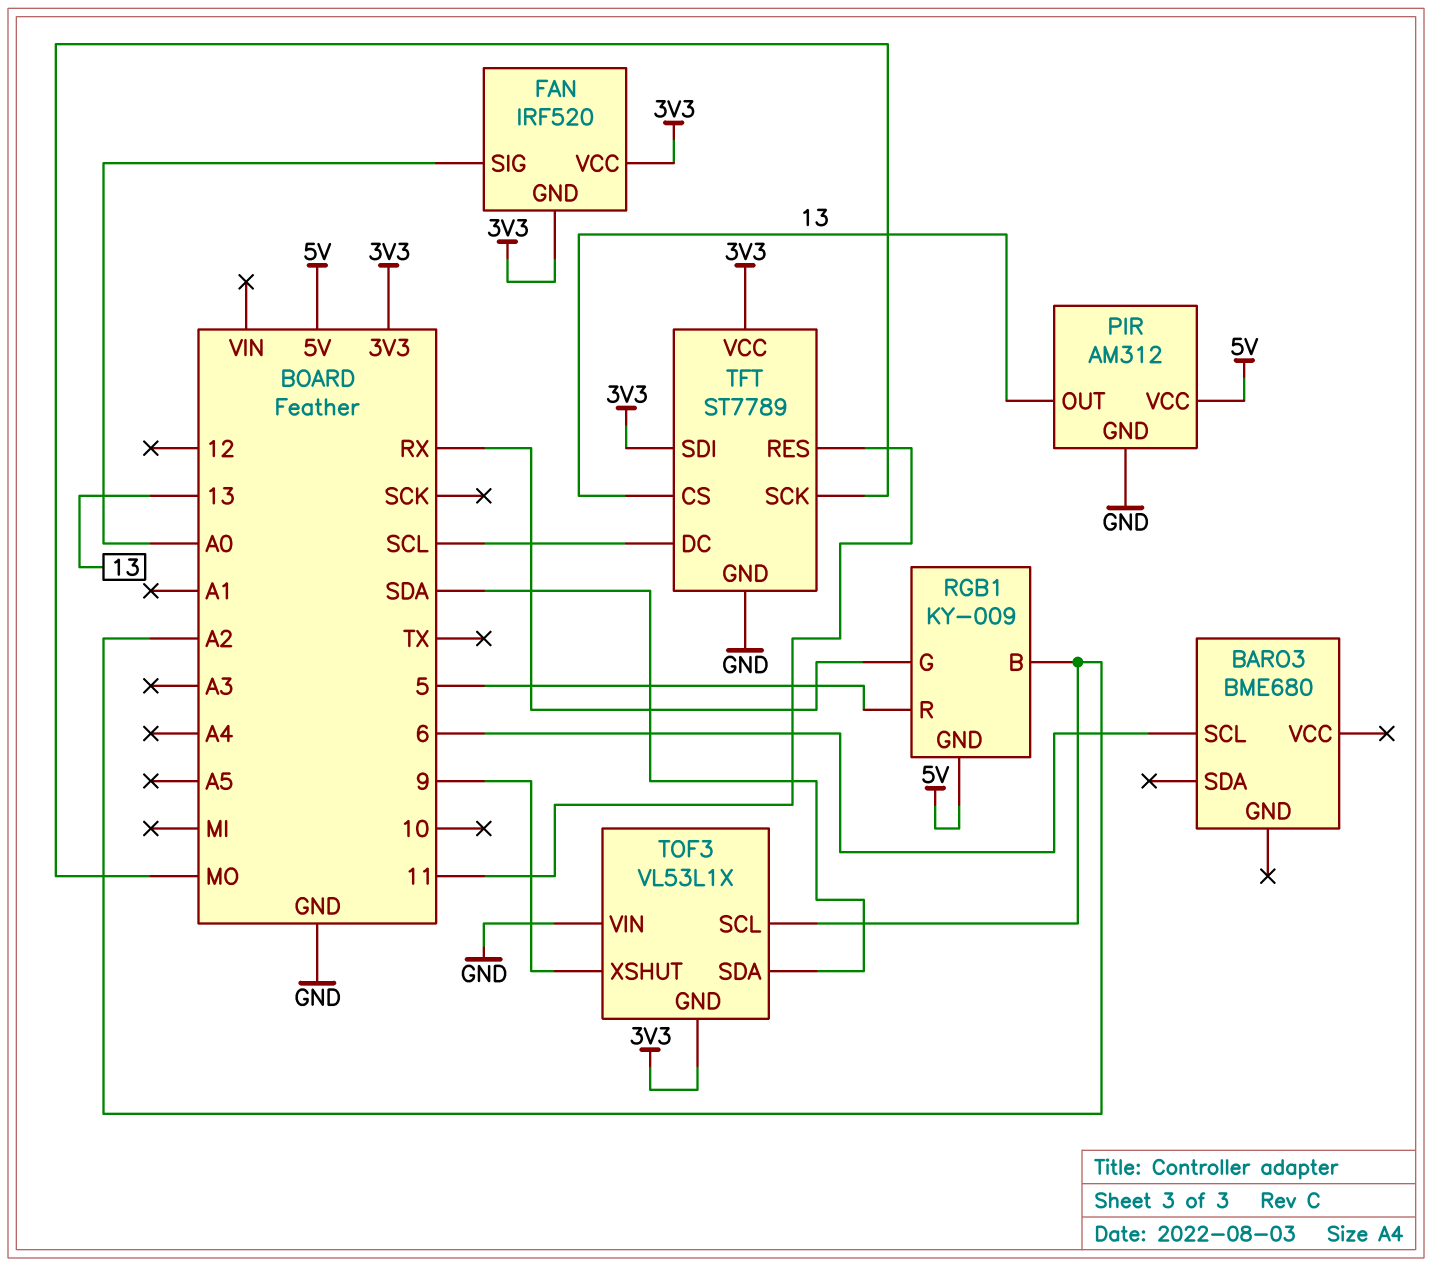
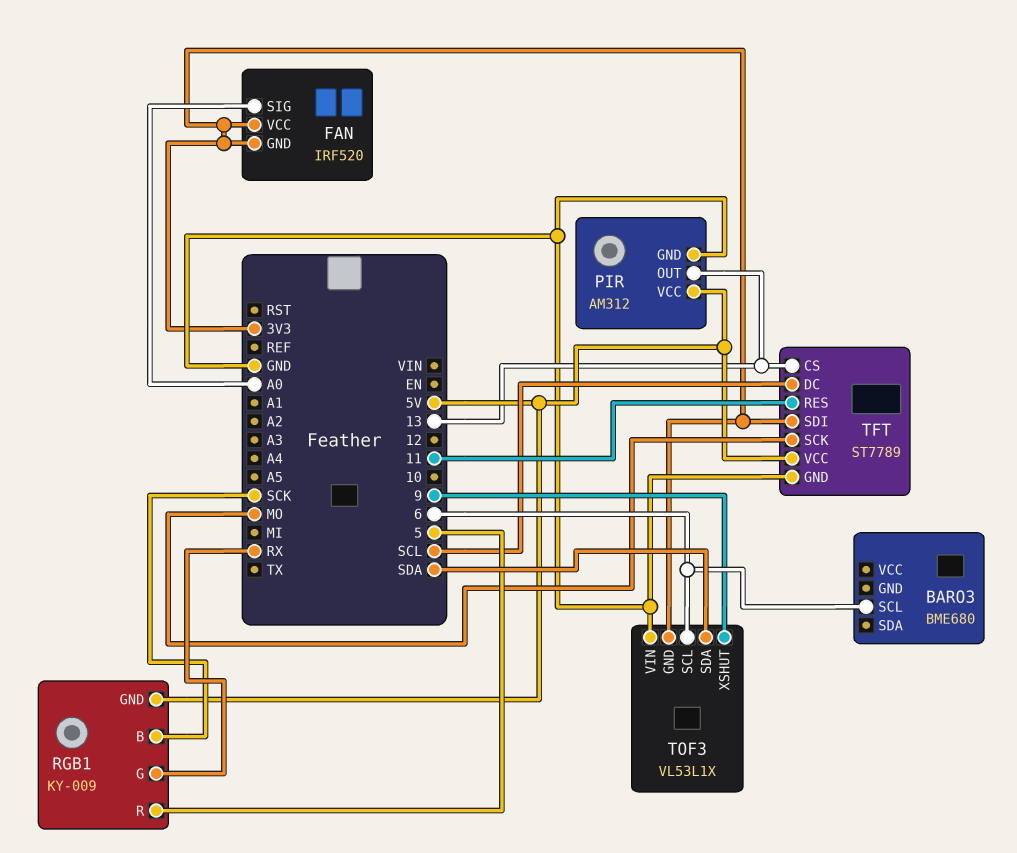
RGB1 pin B: A2 -> SCK
TFT pin VCC: 3V3 -> 5V
TOF3 pin SCL: A2 -> 6

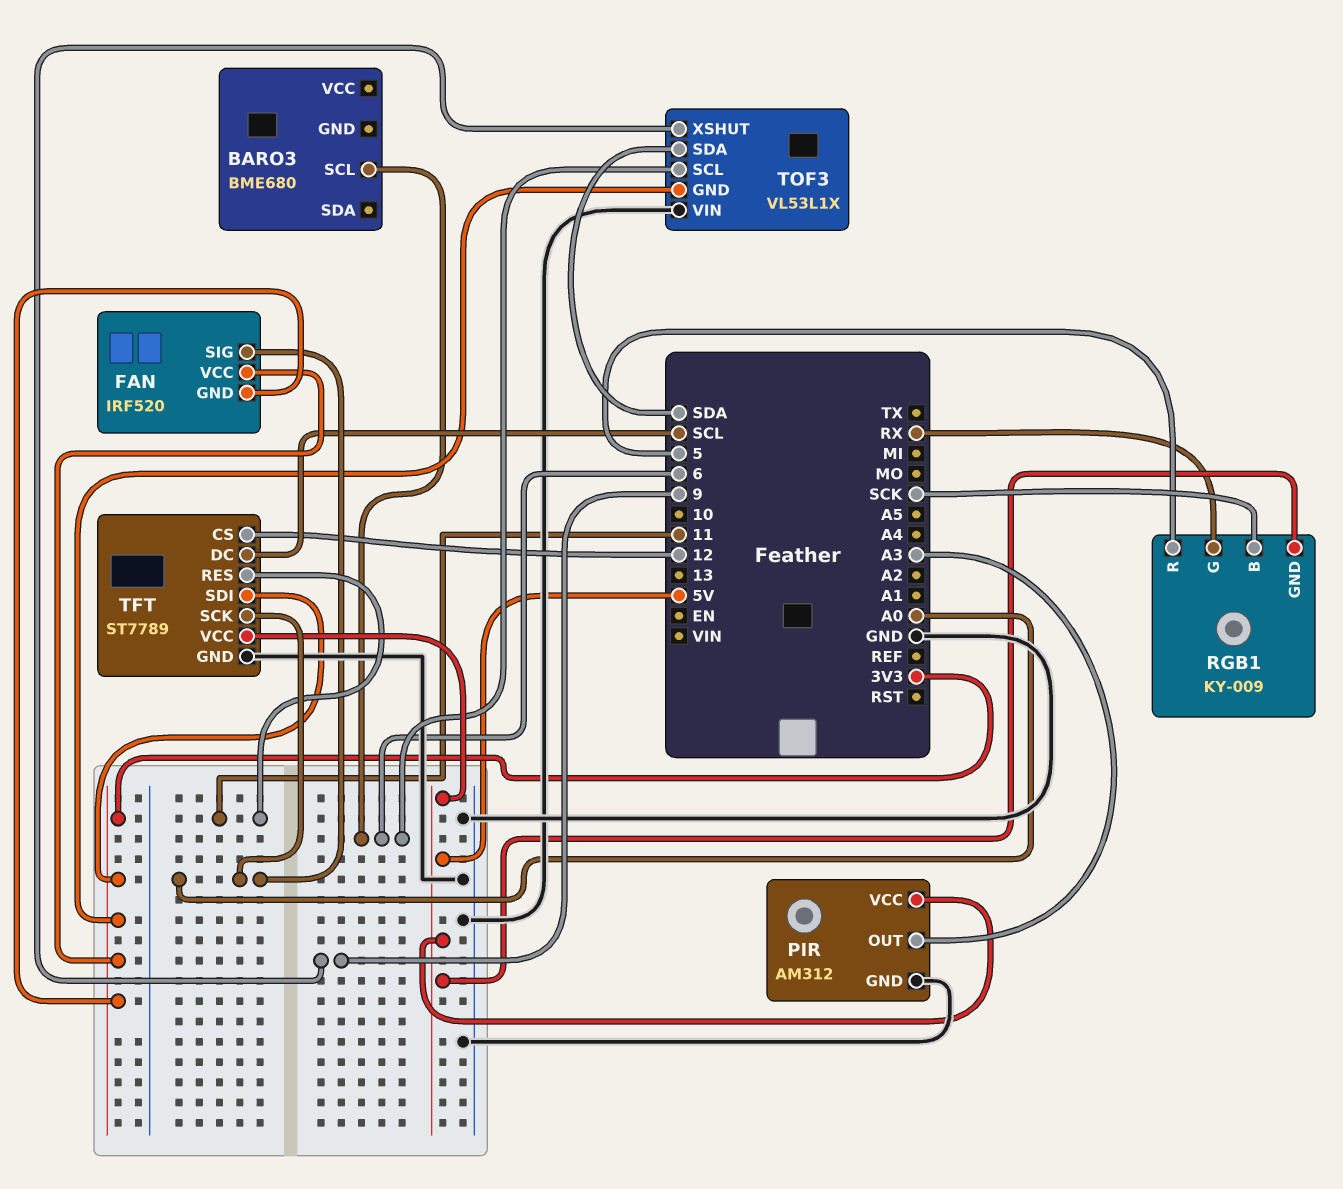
PIR pin OUT: 13 -> A3
TFT pin CS: 13 -> 12
TFT pin SCK: MO -> A0

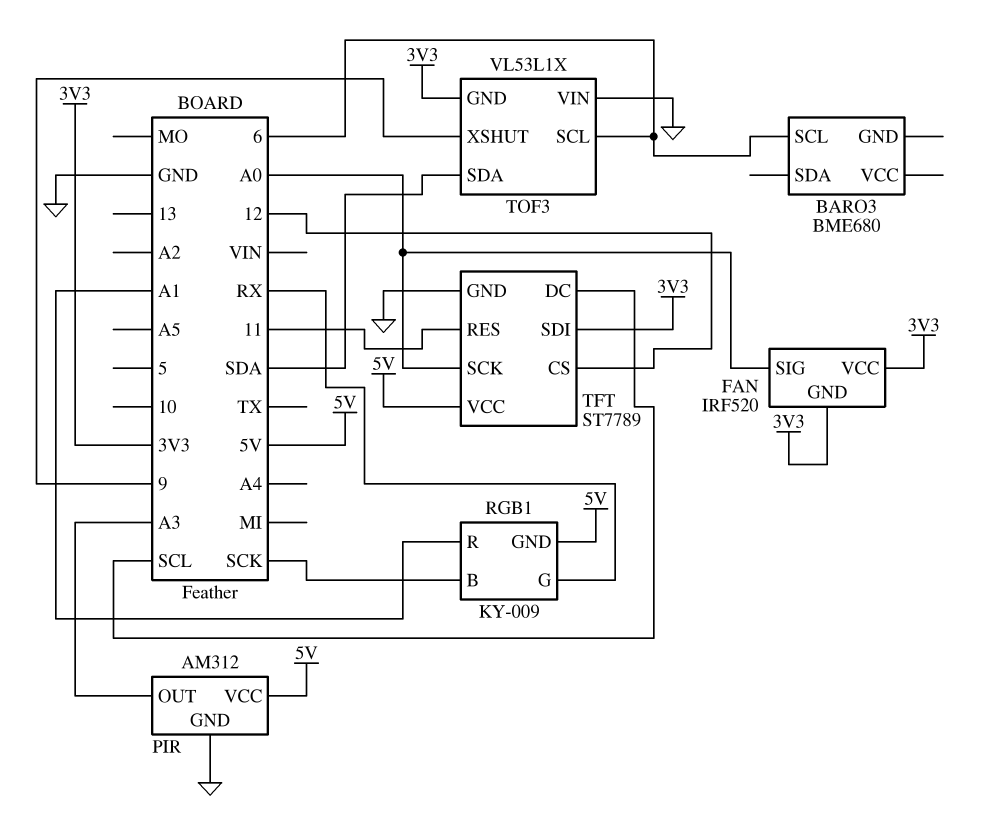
RGB1 pin R: 5 -> A1

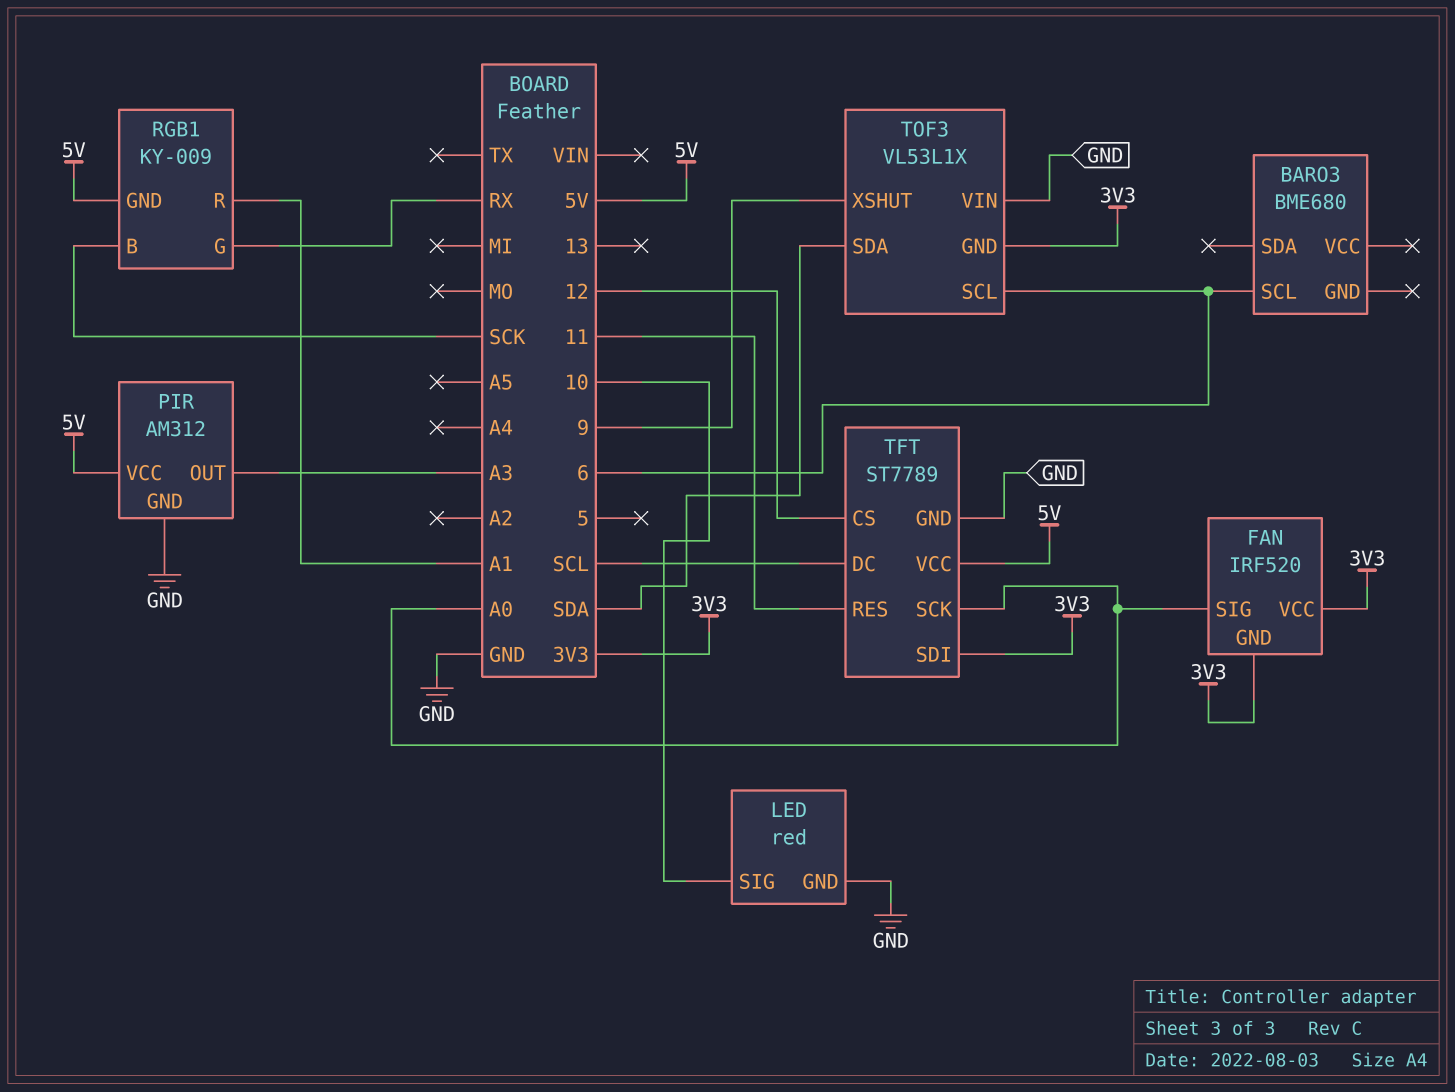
LED: none -> red
LED pin GND: none -> GND
LED pin SIG: none -> 10

